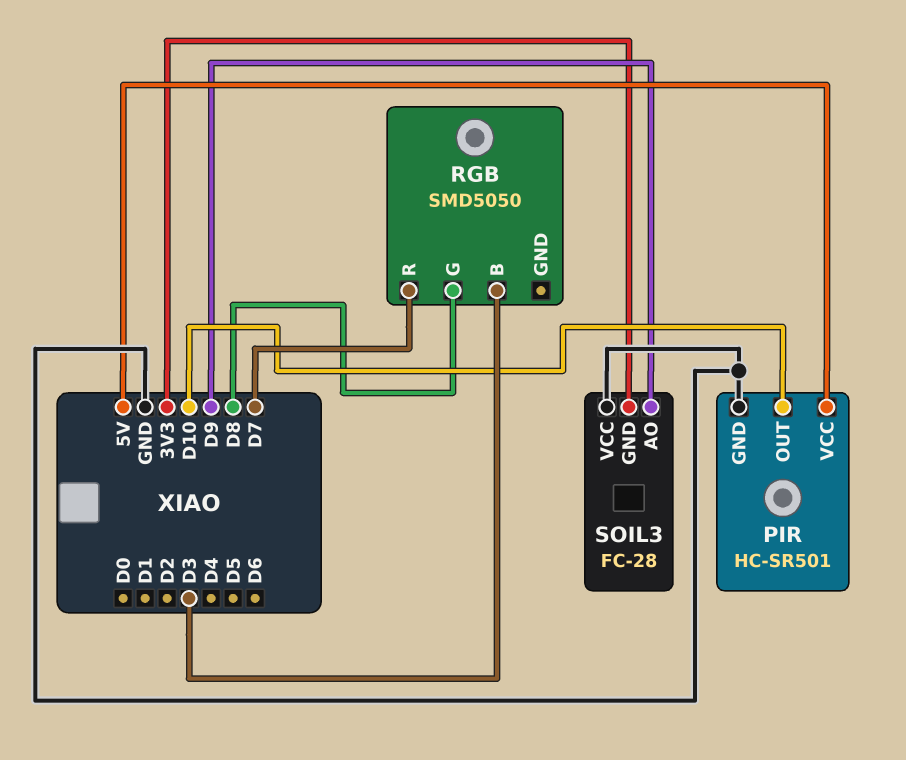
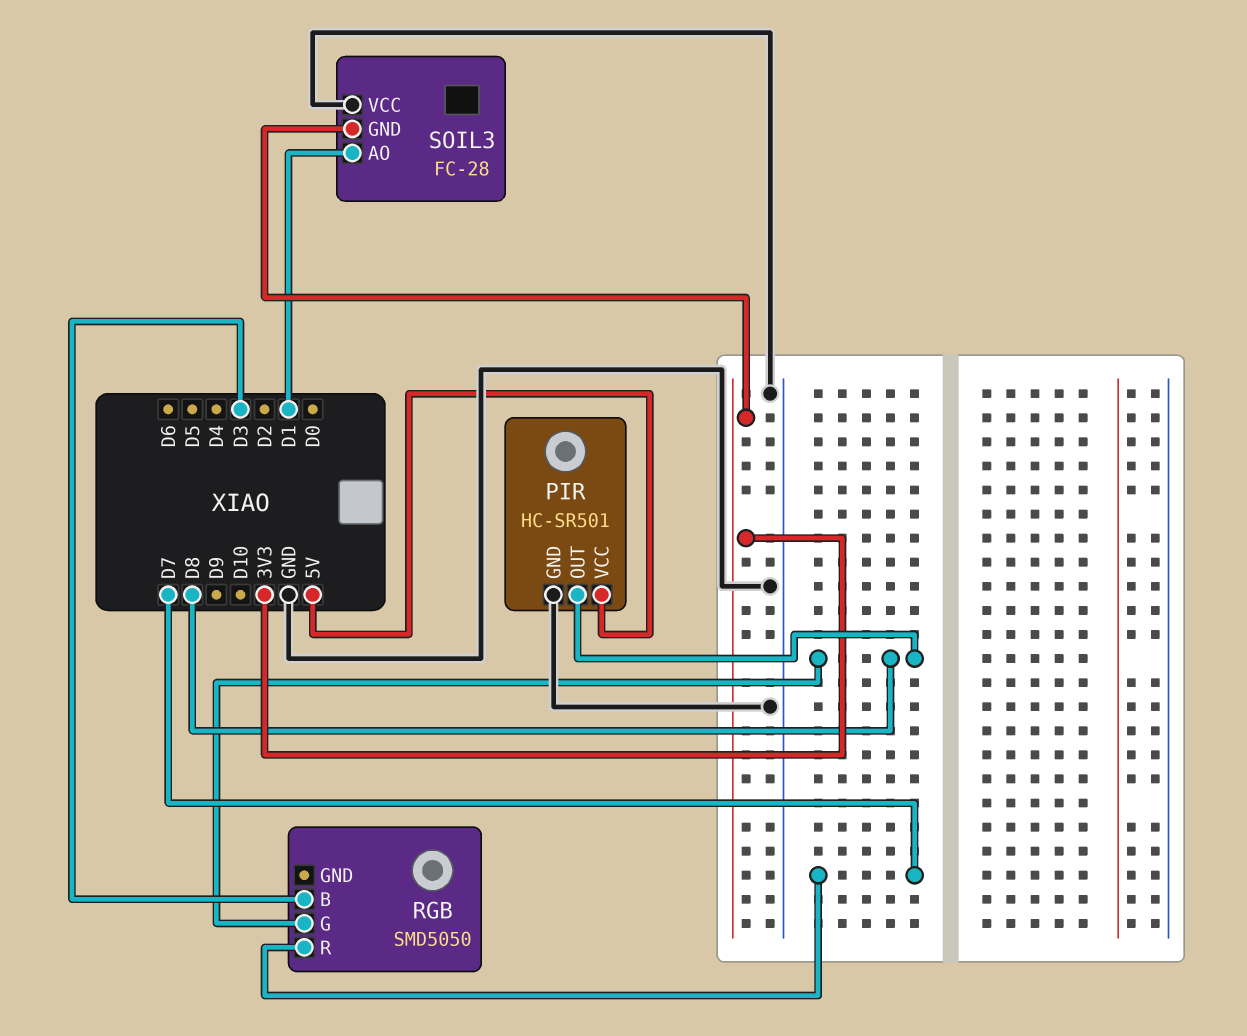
PIR pin OUT: D10 -> D8
SOIL3 pin AO: D9 -> D1

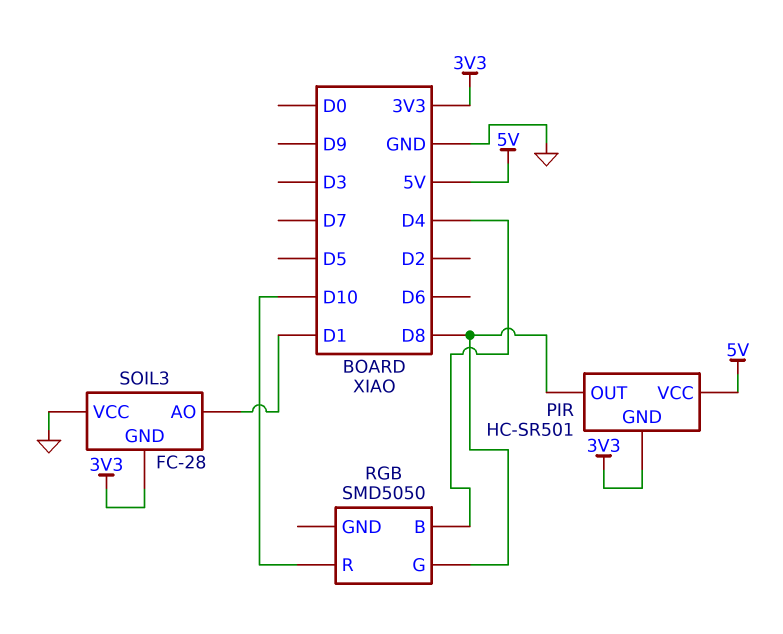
PIR pin GND: GND -> 3V3
RGB pin B: D3 -> D4
RGB pin R: D7 -> D10

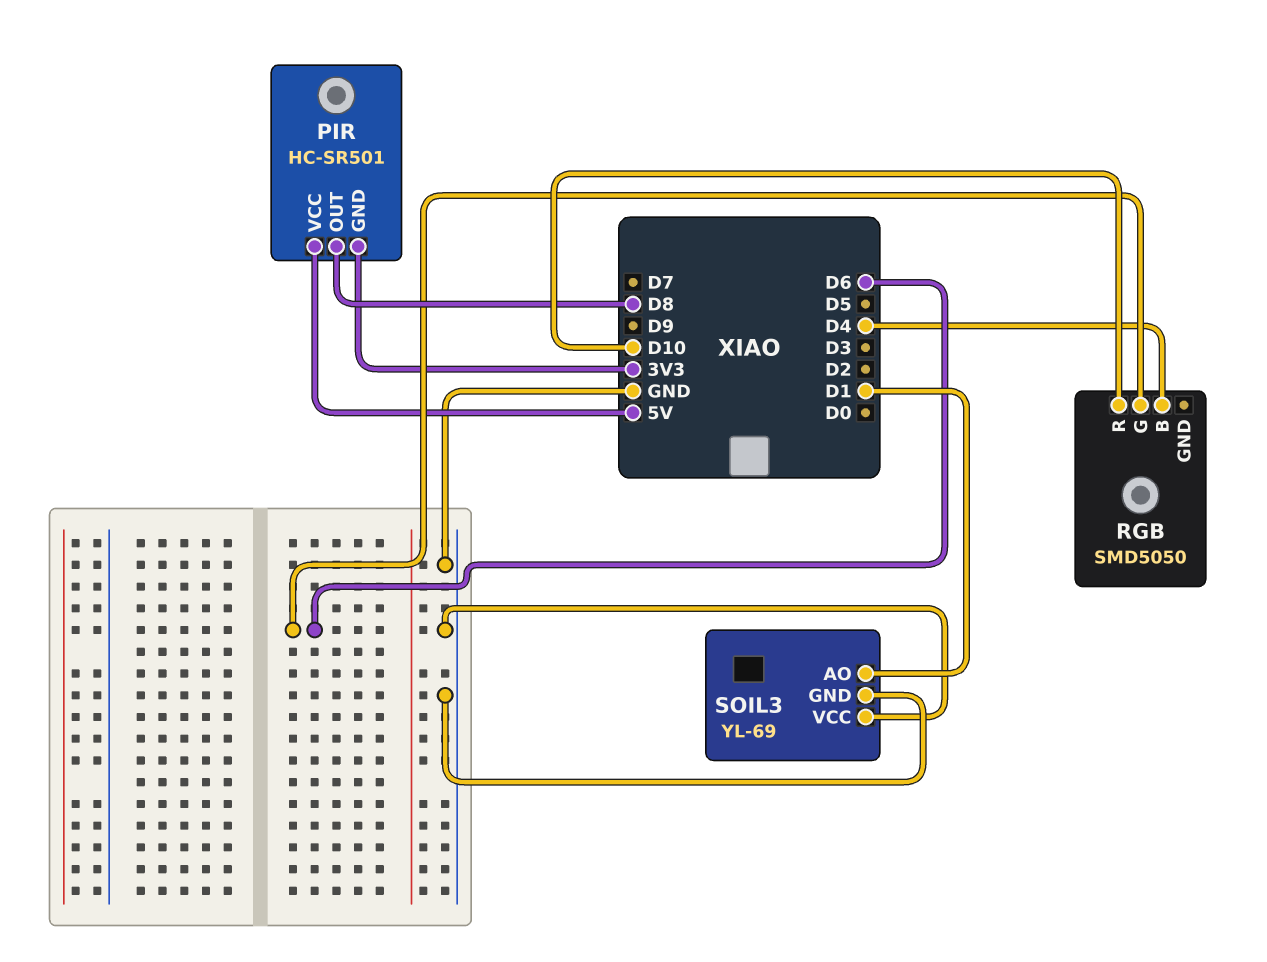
RGB pin G: D8 -> D6
SOIL3: FC-28 -> YL-69
SOIL3 pin GND: 3V3 -> GND

